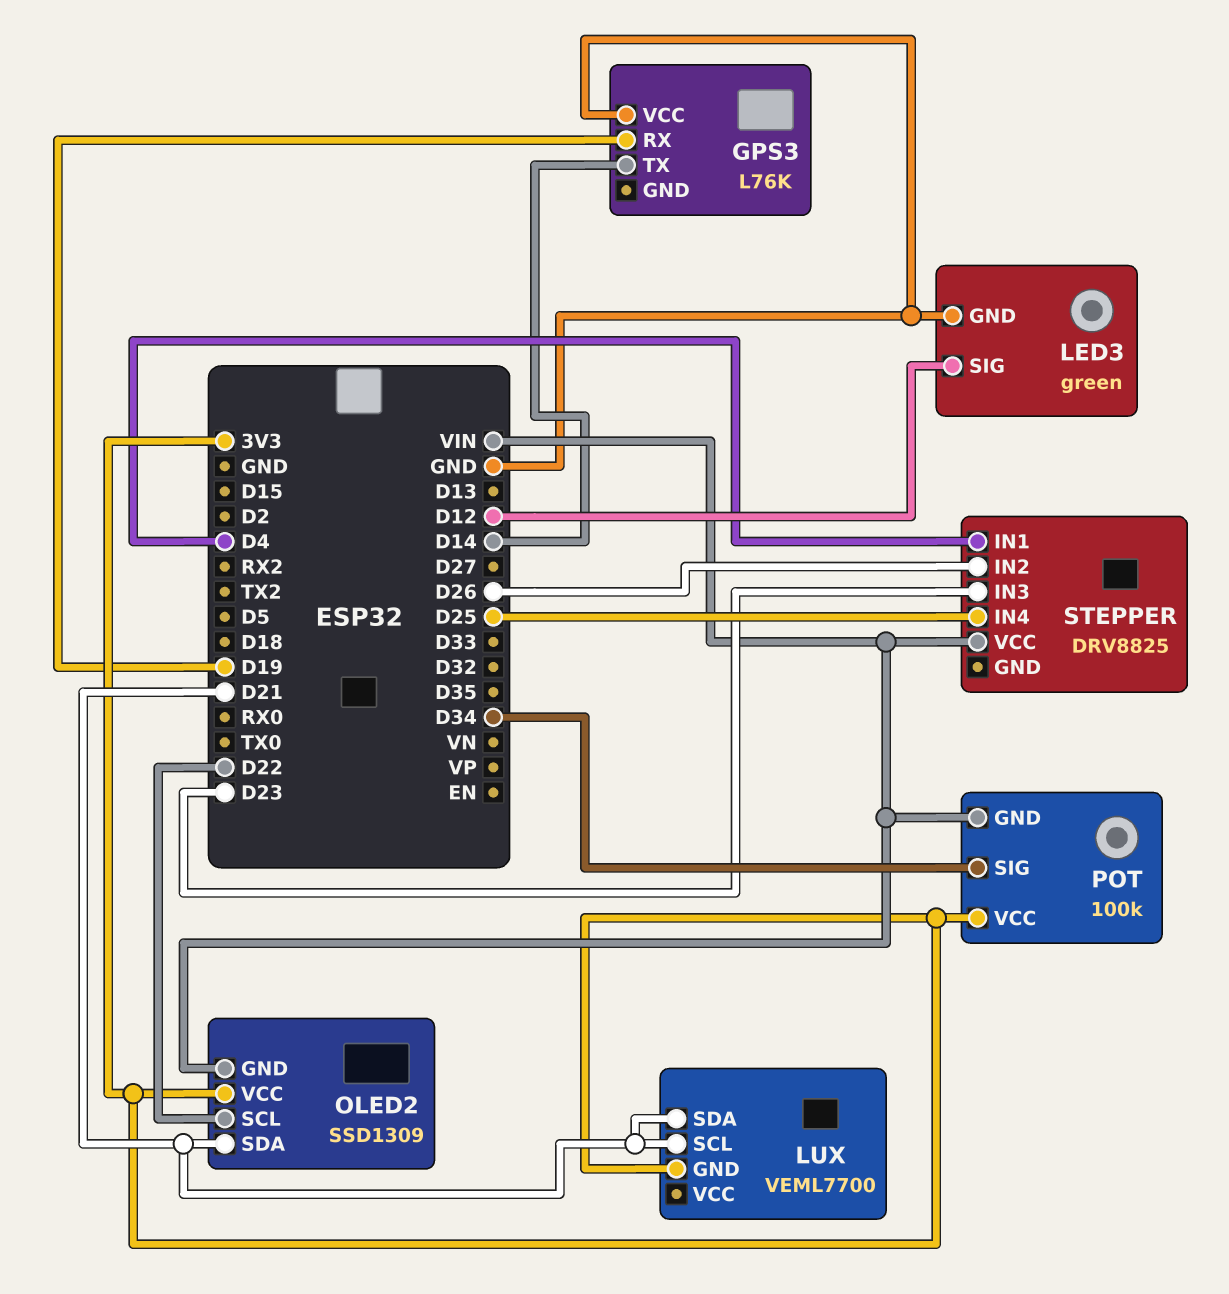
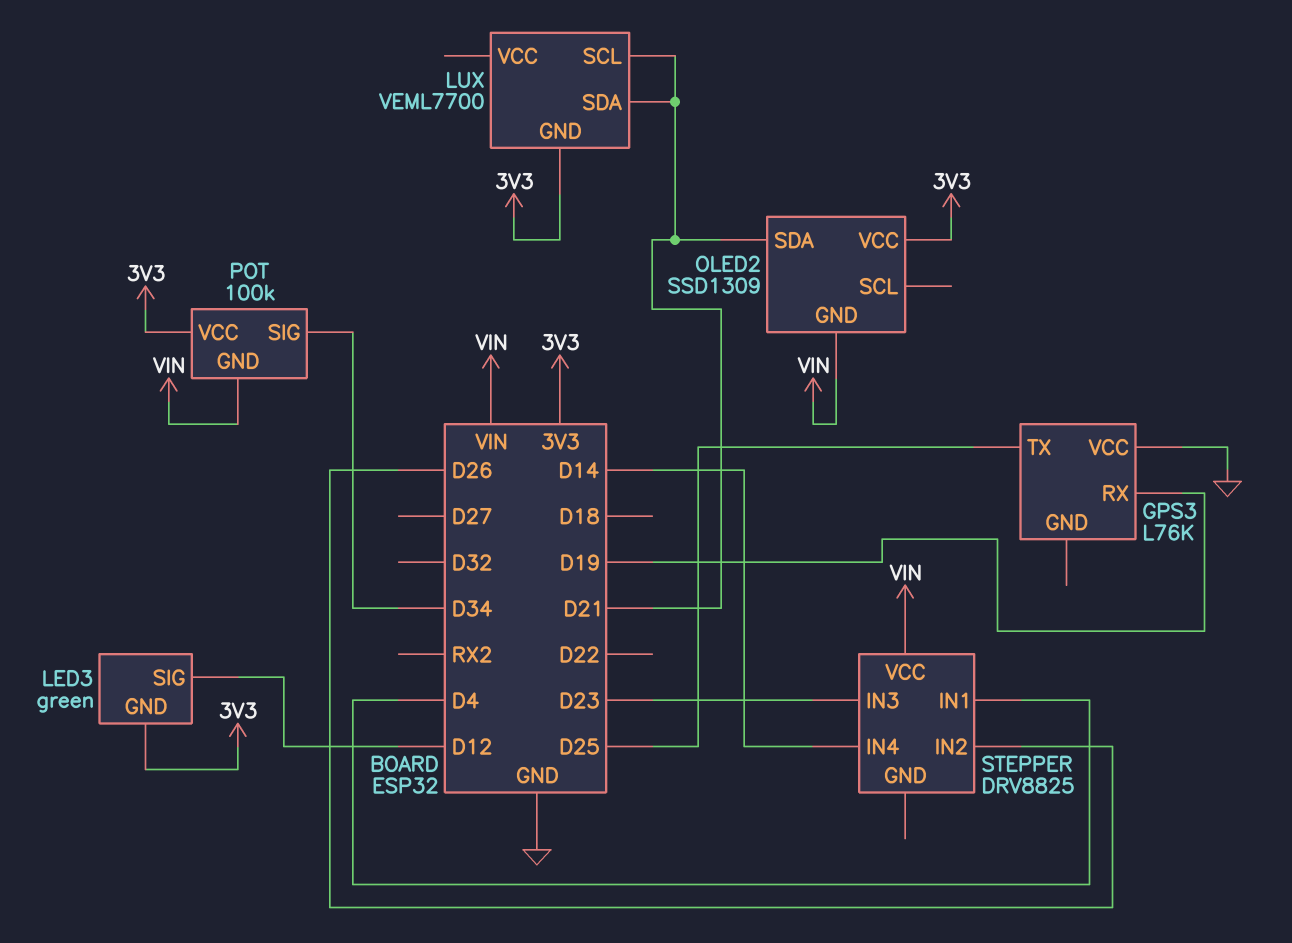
GPS3 pin TX: D14 -> D25
LED3 pin GND: GND -> 3V3
OLED2 pin SCL: D22 -> none
STEPPER pin IN4: D25 -> D14

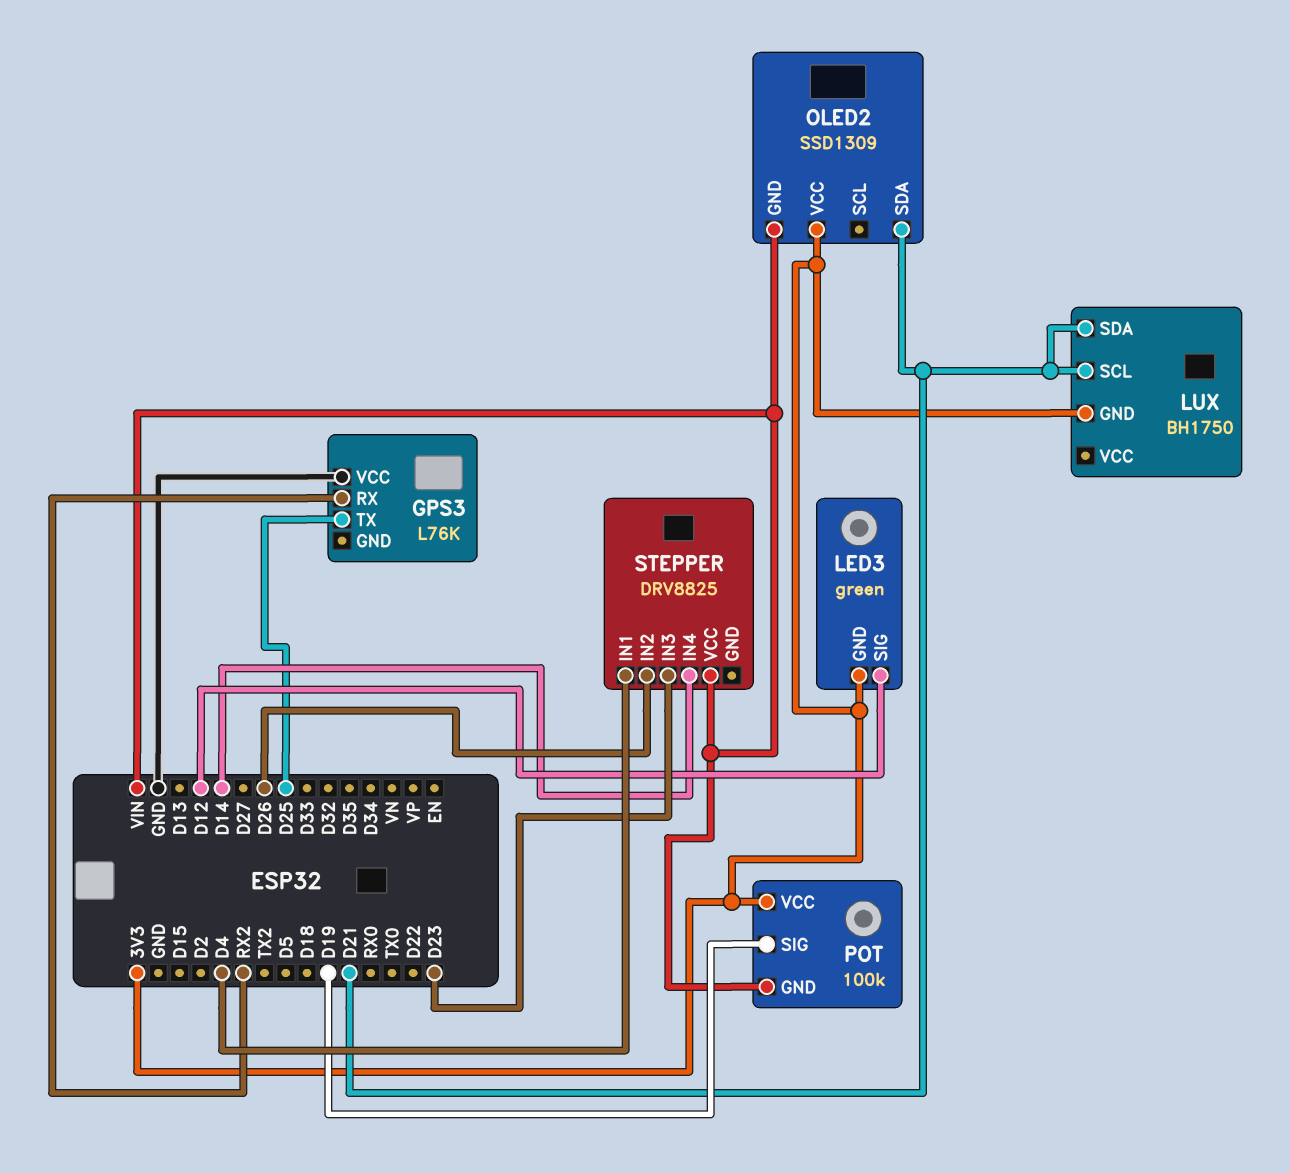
GPS3 pin RX: D19 -> RX2
LUX: VEML7700 -> BH1750
POT pin SIG: D34 -> D19

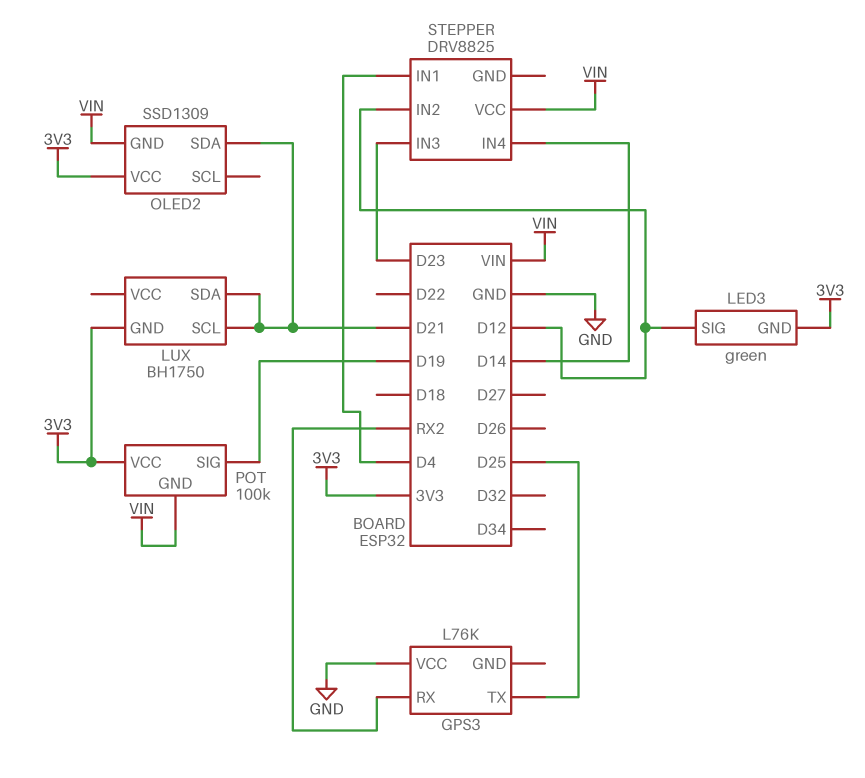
STEPPER pin IN2: D26 -> D12

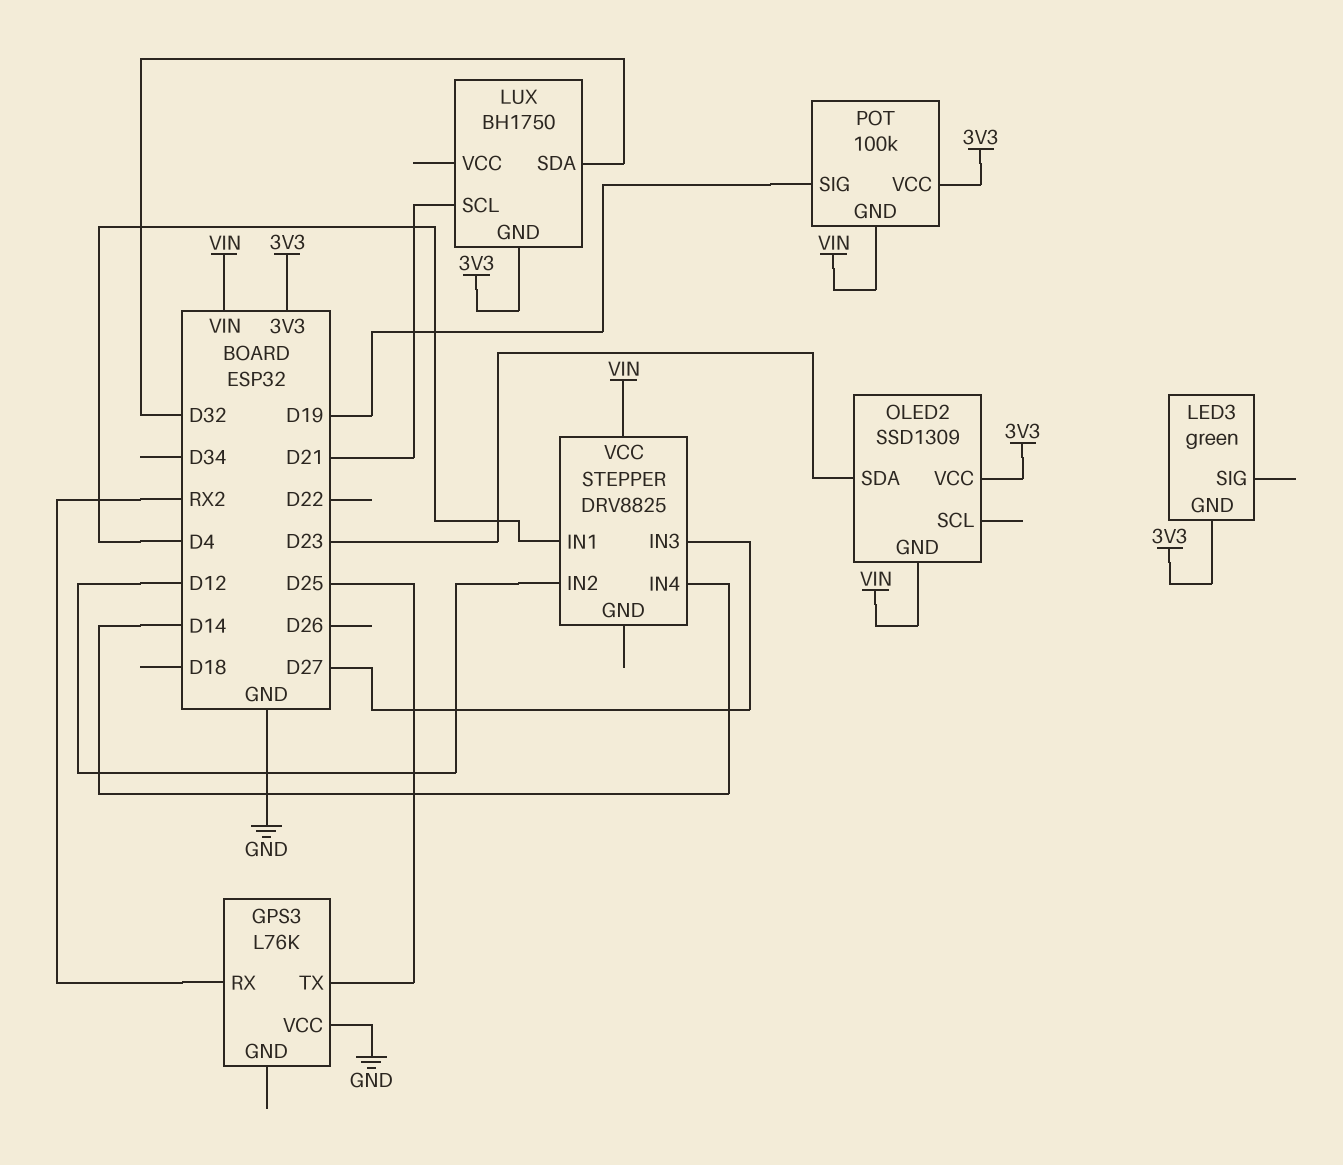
LED3 pin SIG: D12 -> none
LUX pin SDA: D21 -> D32
OLED2 pin SDA: D21 -> D23
STEPPER pin IN3: D23 -> D27

